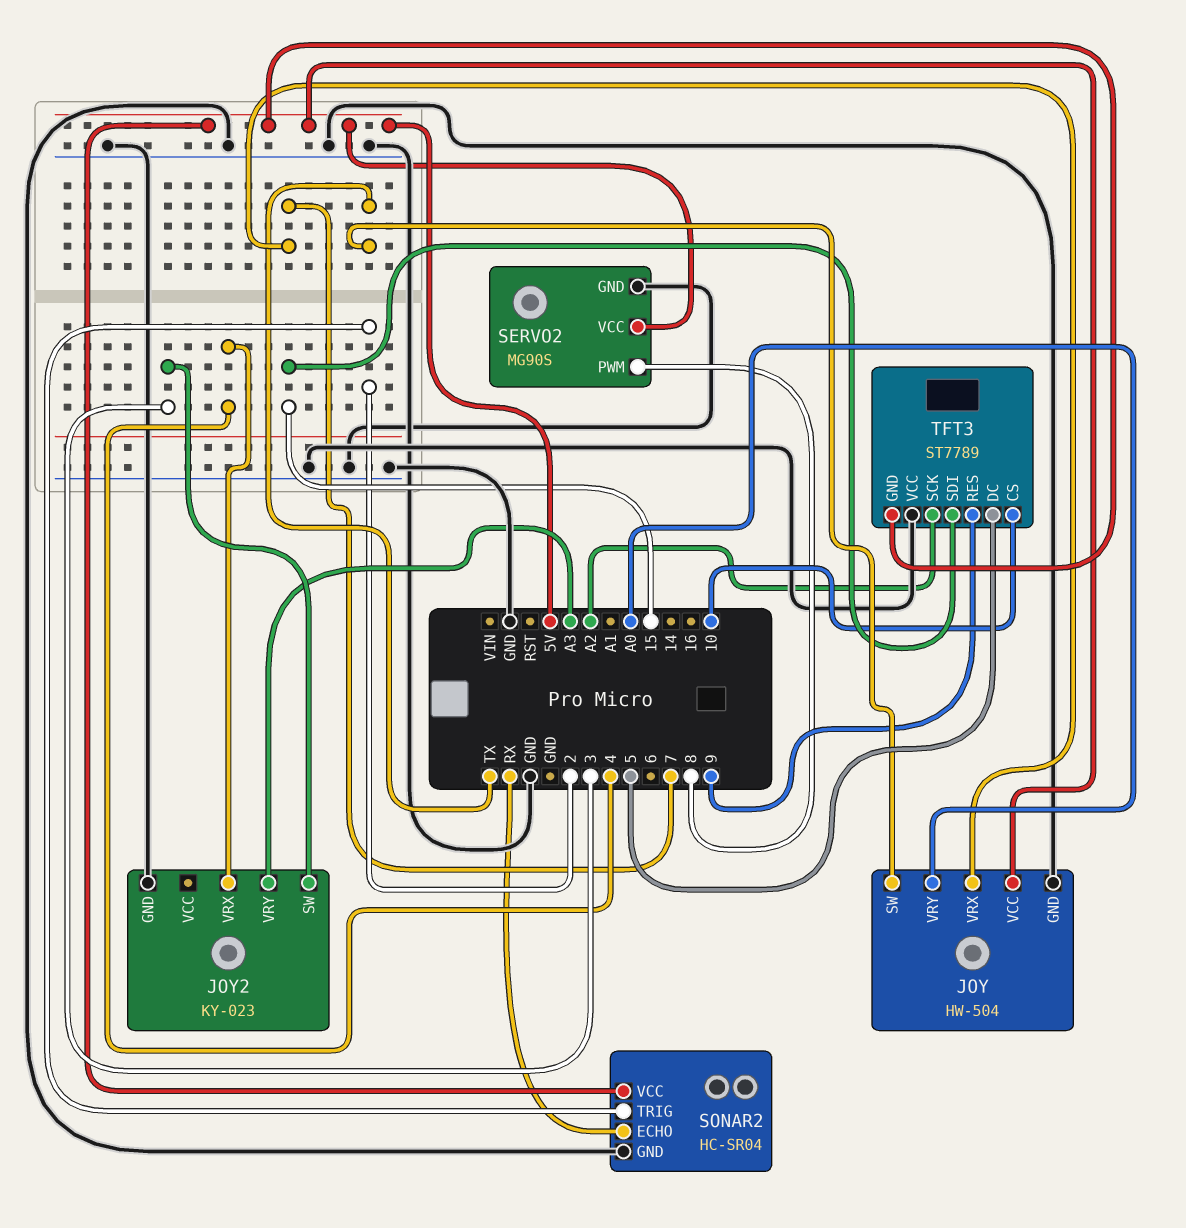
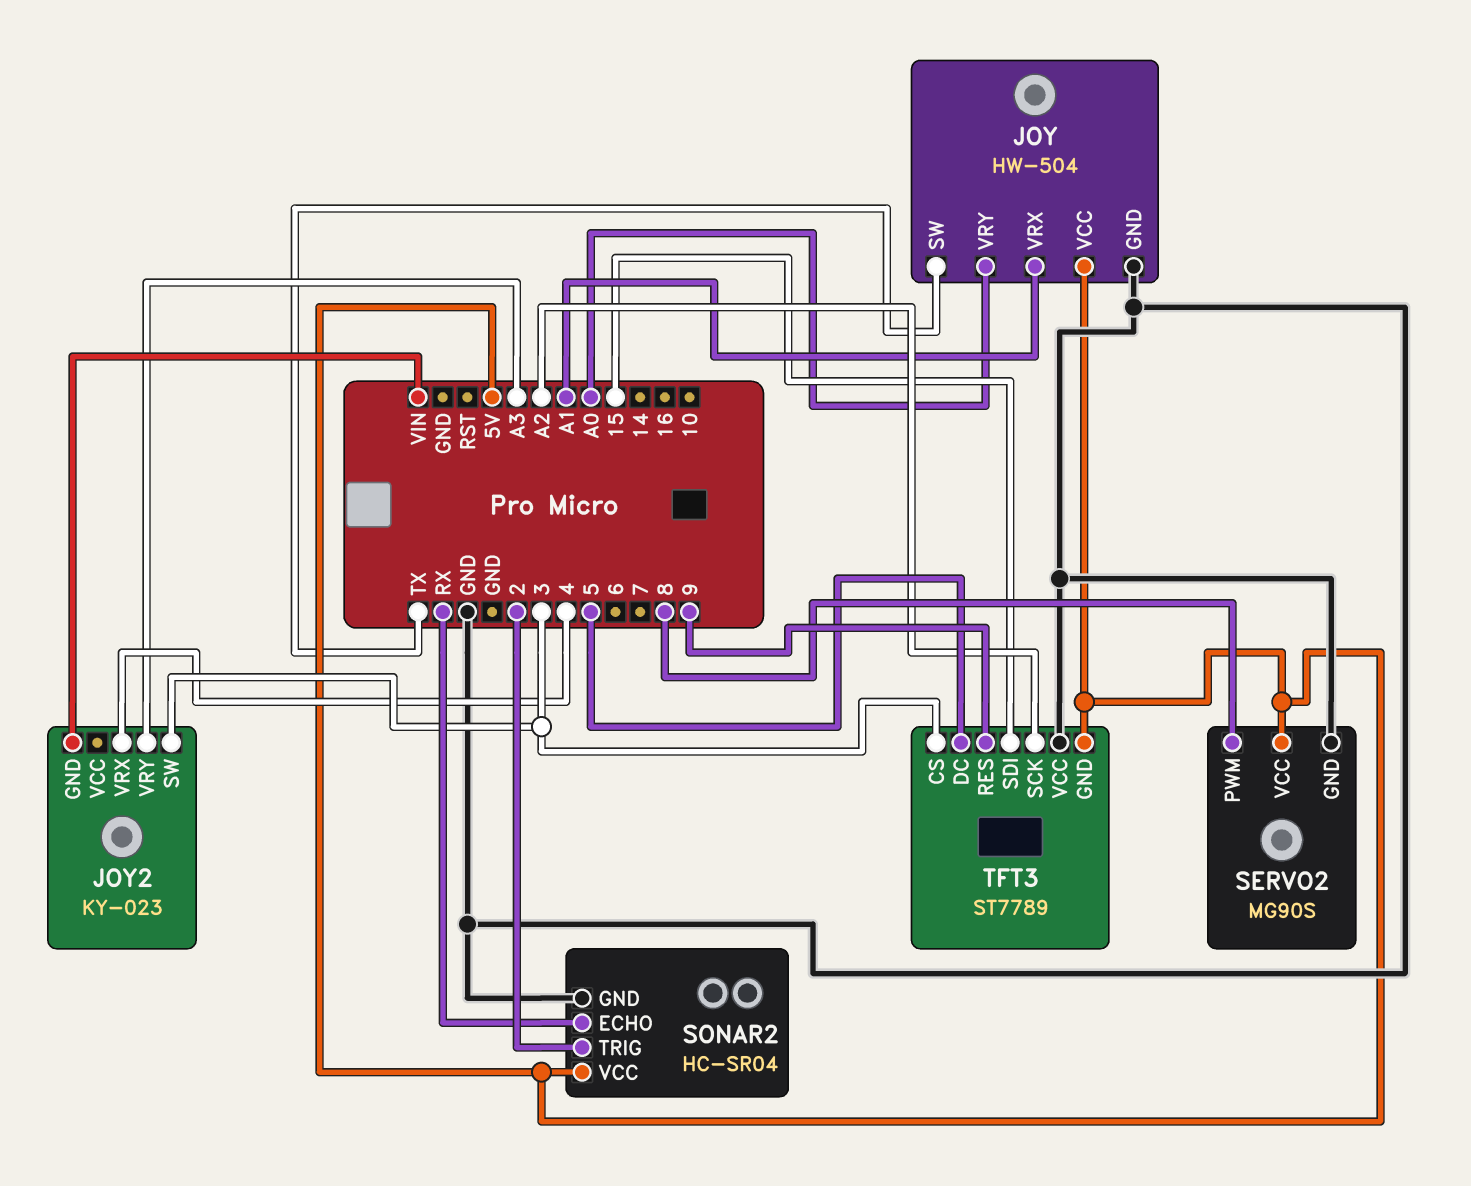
JOY pin VRX: 7 -> A1
JOY2 pin GND: GND -> VIN
TFT3 pin CS: 10 -> 3

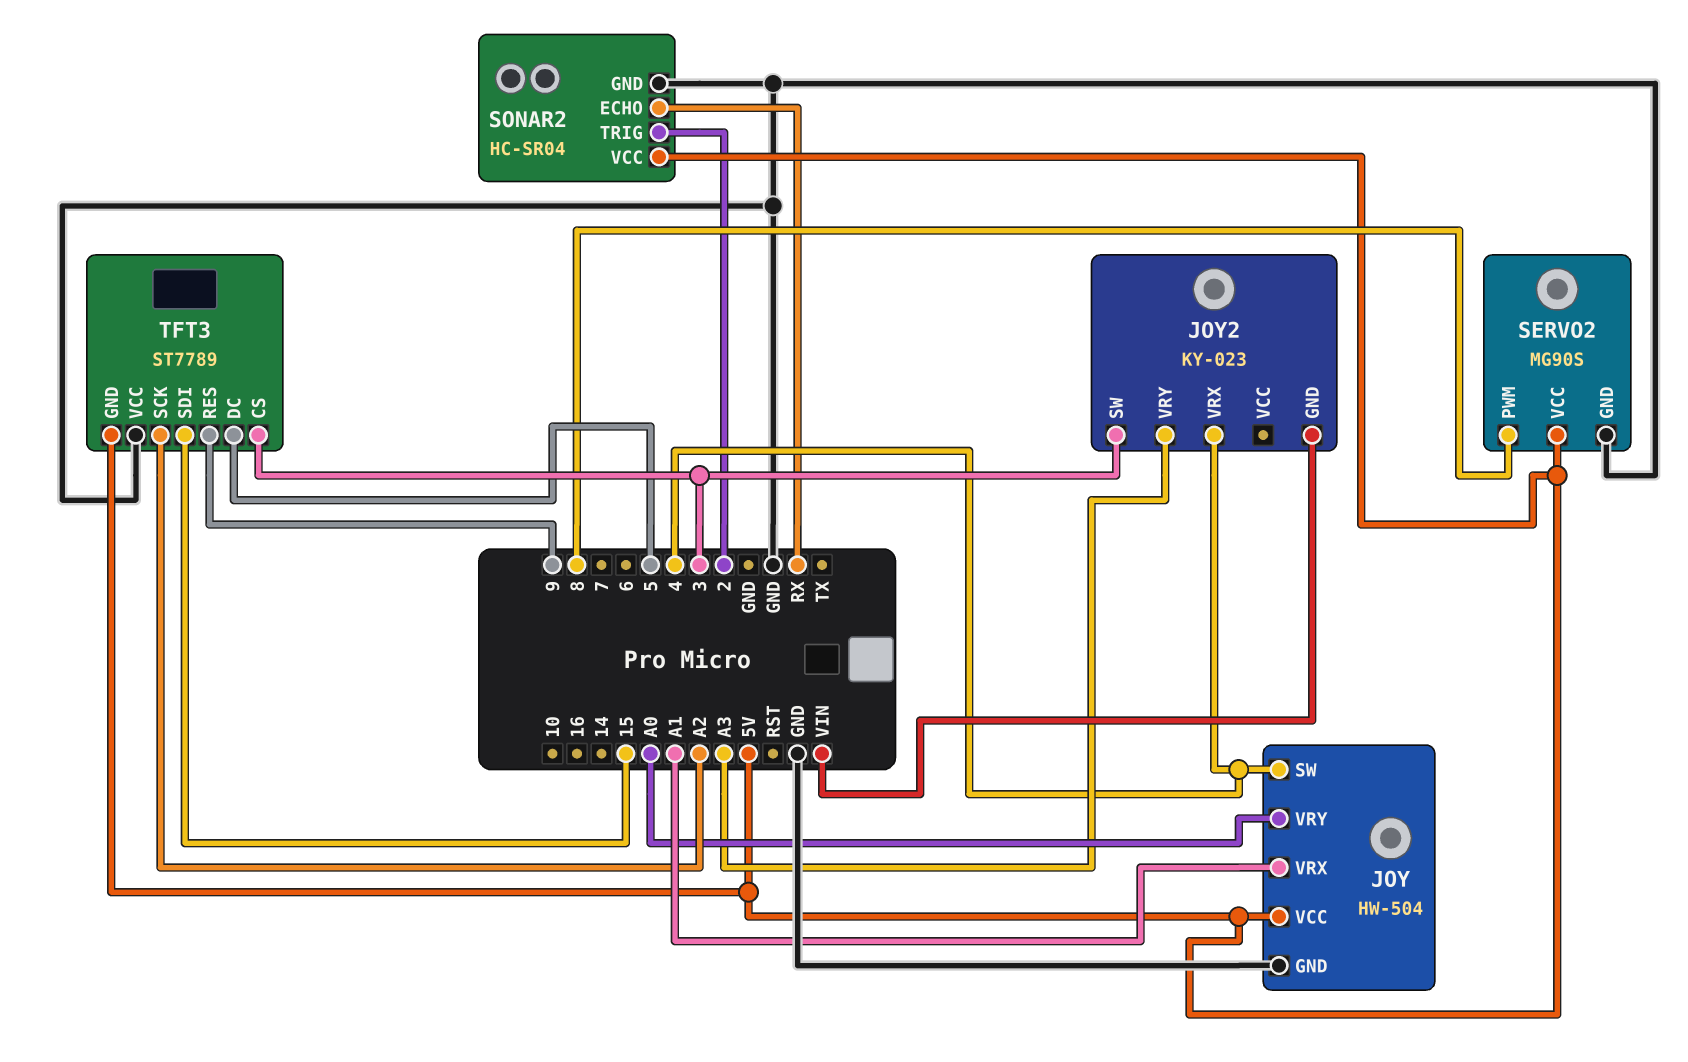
JOY pin SW: TX -> 4

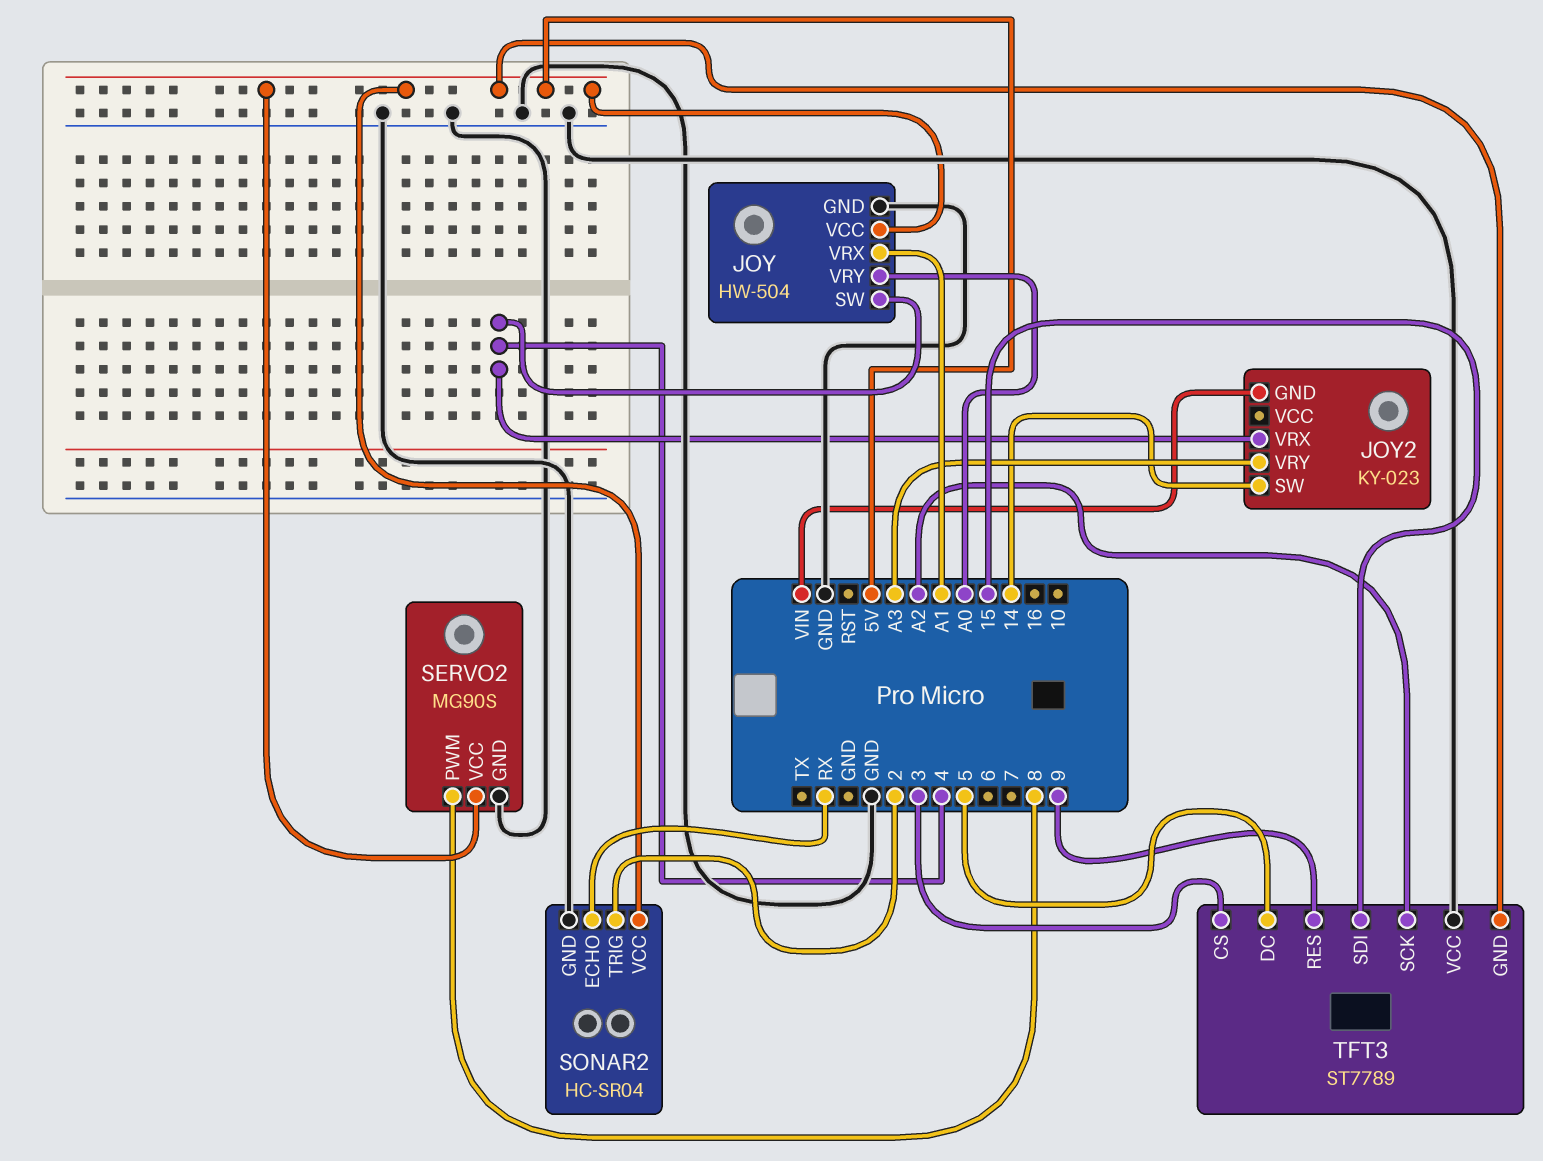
JOY2 pin SW: 3 -> 14

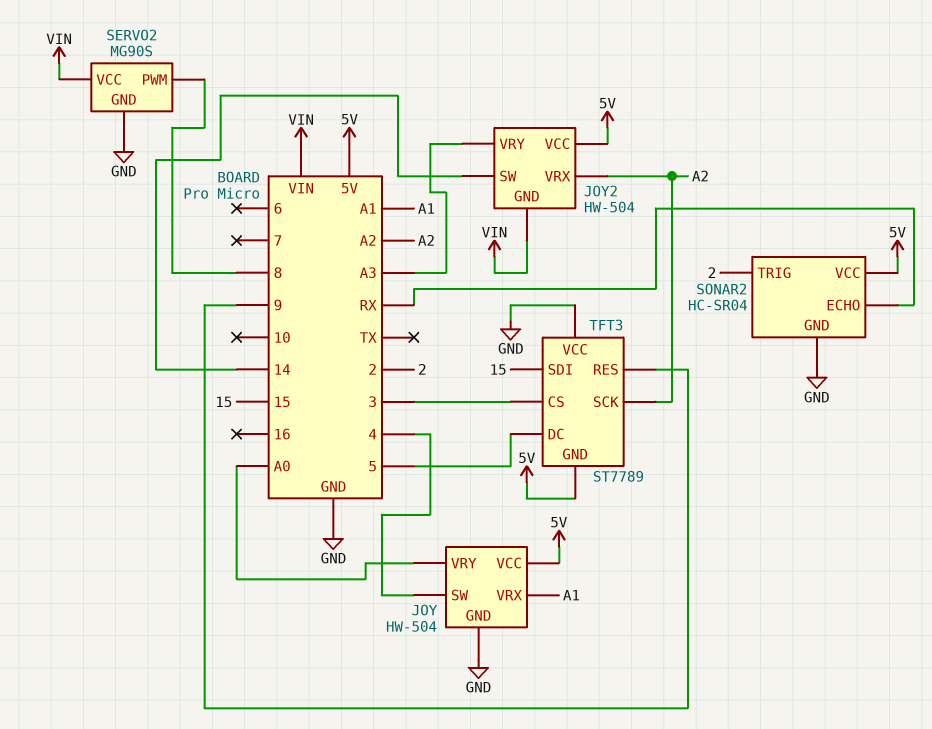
JOY2: KY-023 -> HW-504
JOY2 pin VCC: none -> 5V
JOY2 pin VRX: 4 -> A2
SERVO2 pin VCC: 5V -> VIN

